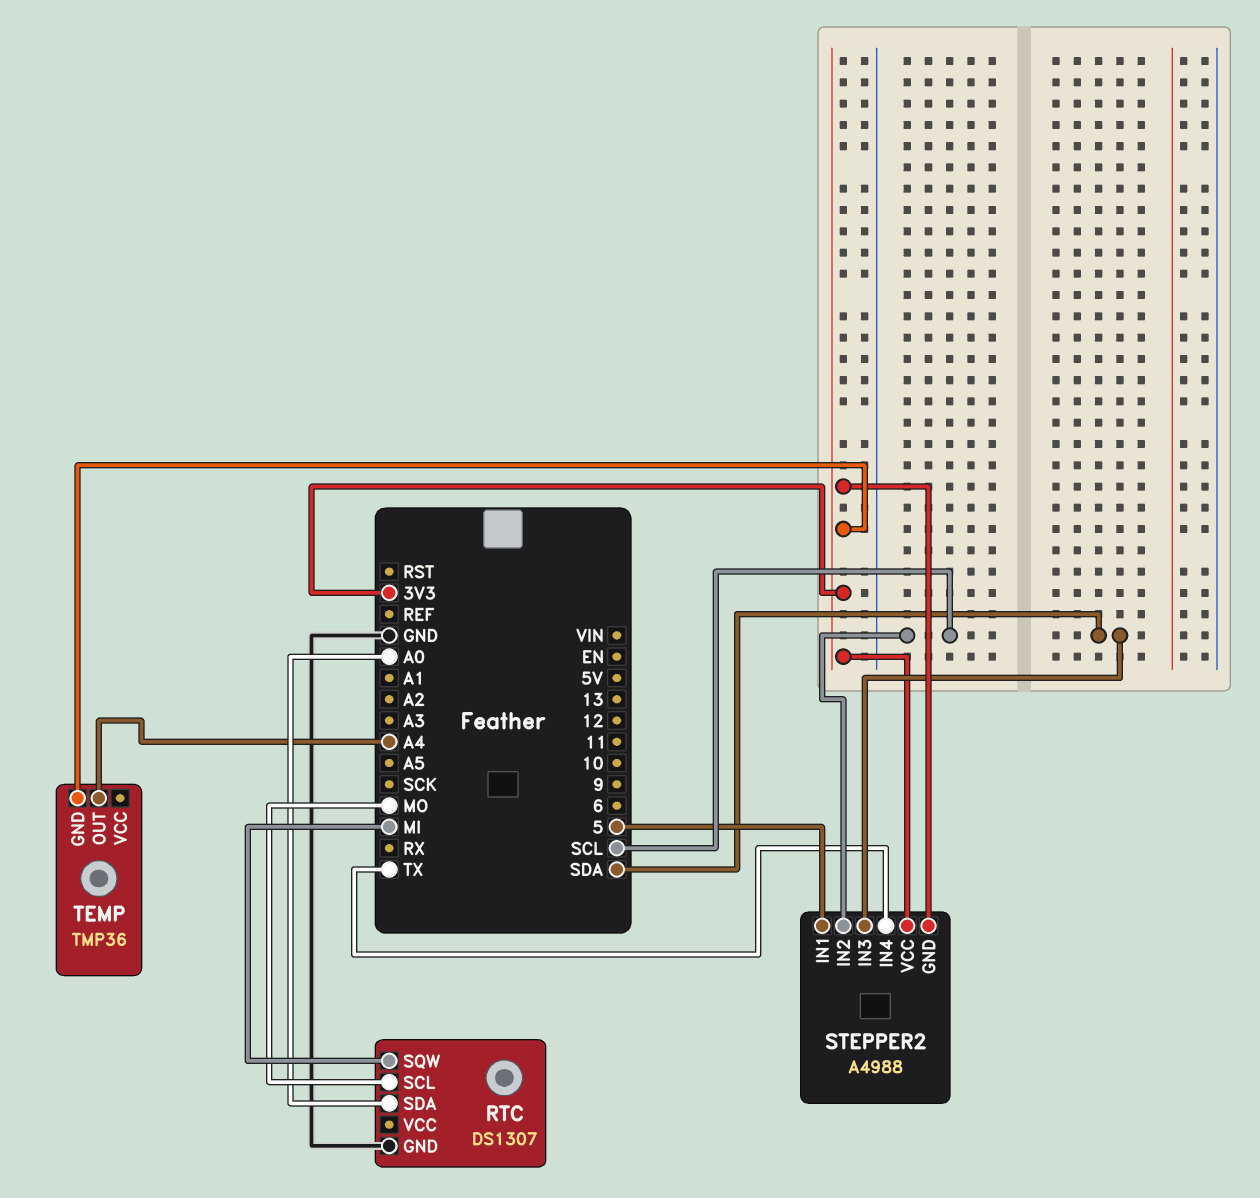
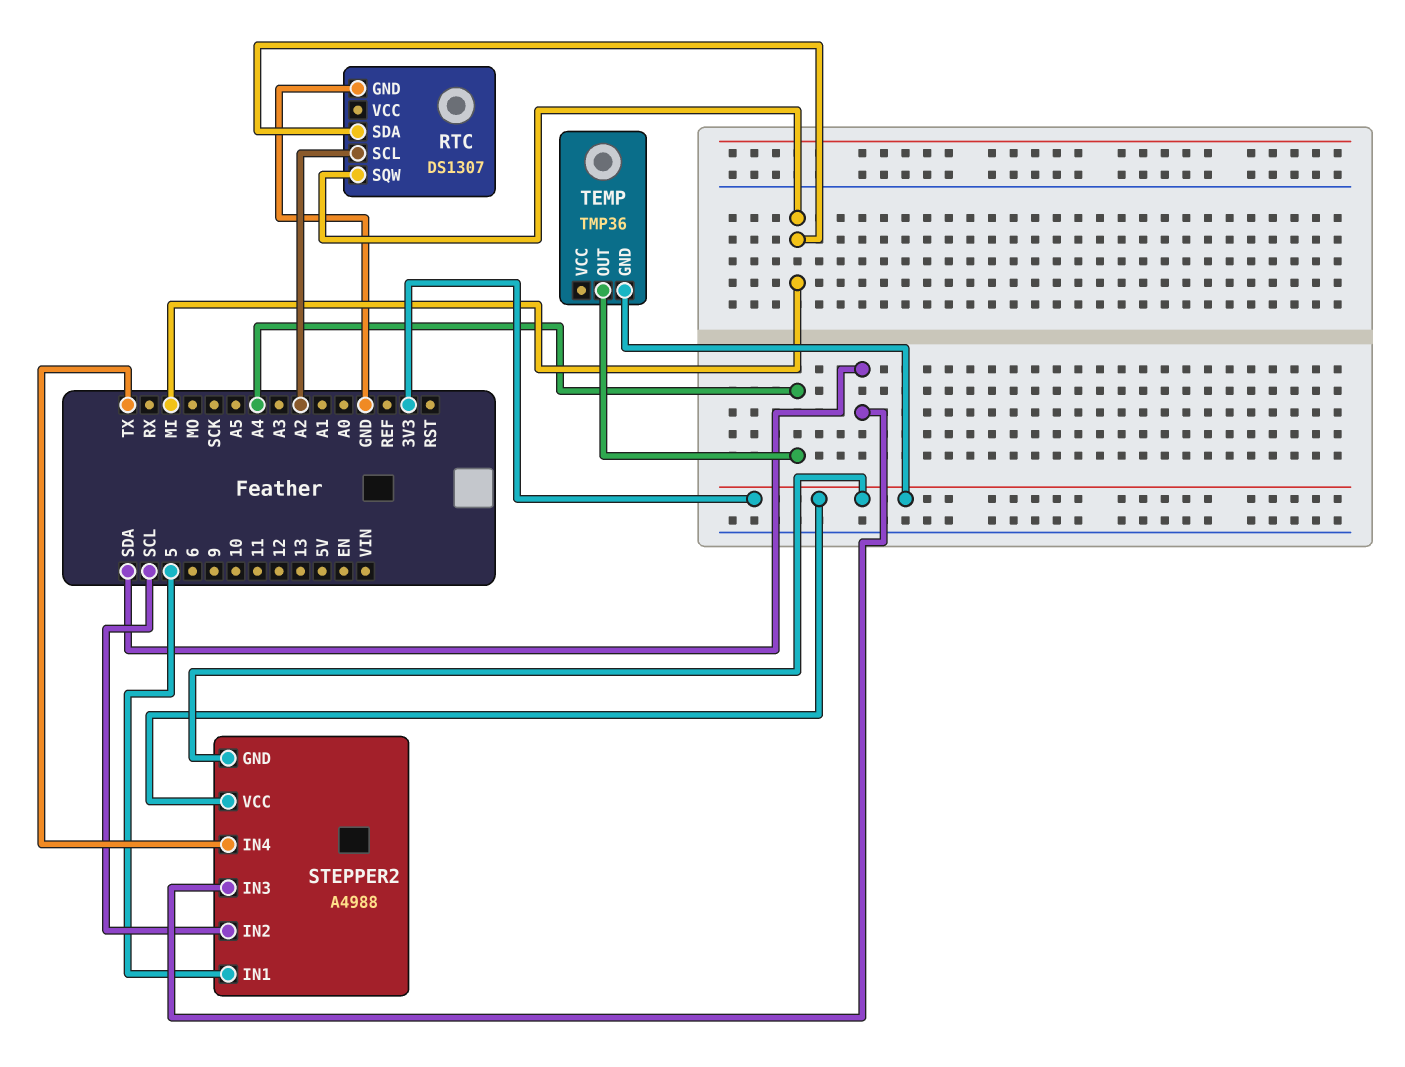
RTC pin SCL: MO -> A2
RTC pin SDA: A0 -> MI

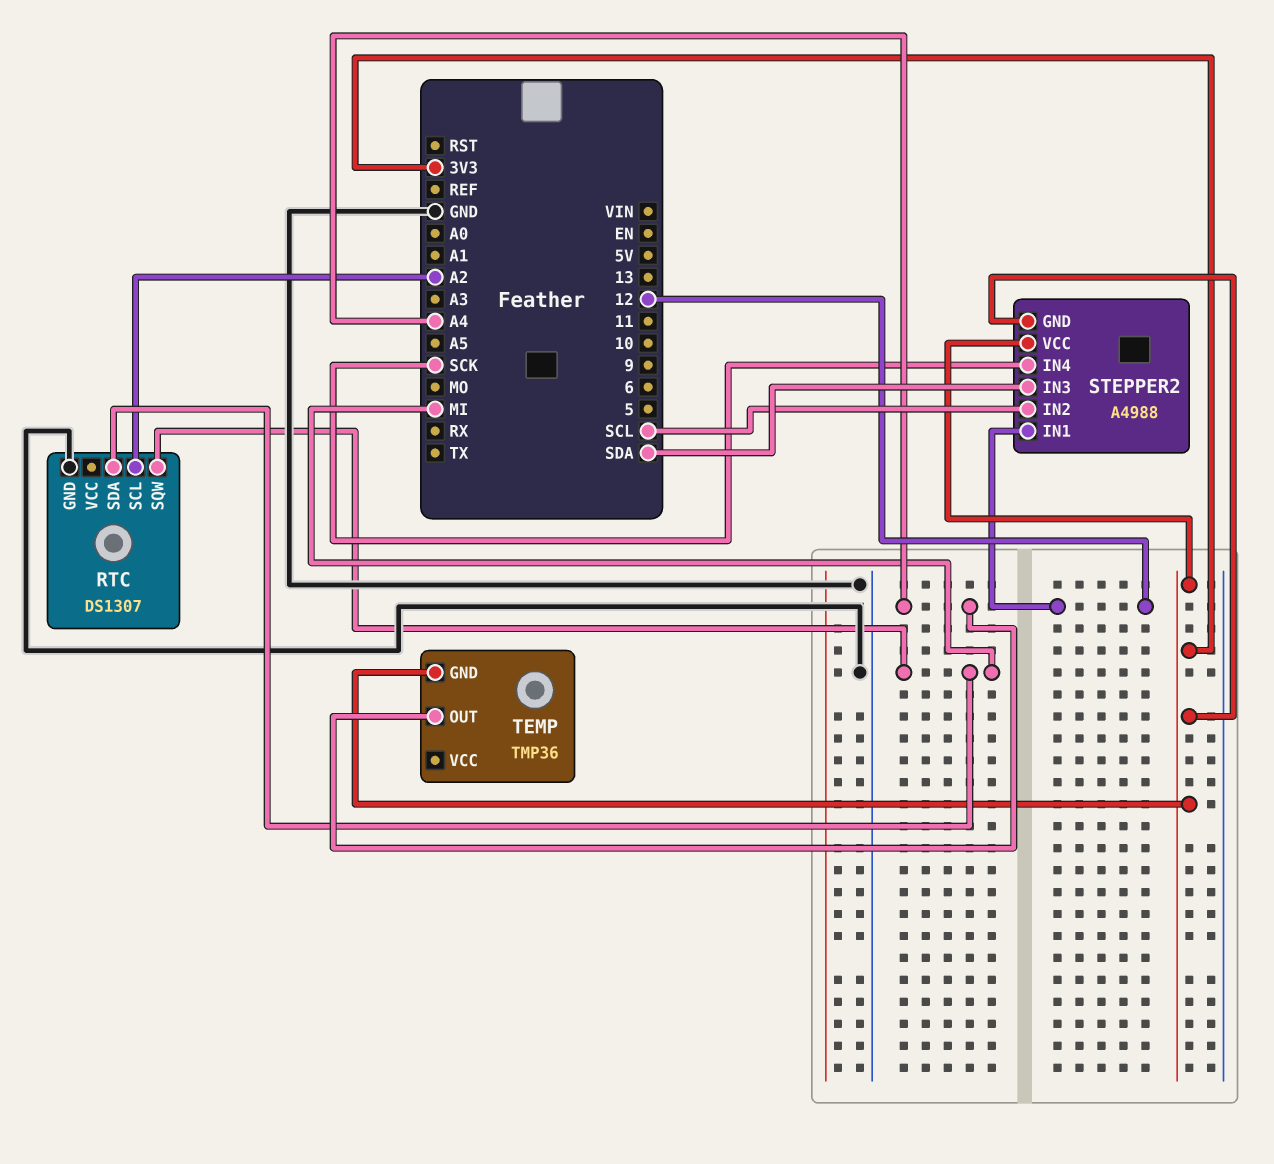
STEPPER2 pin IN1: 5 -> 12
STEPPER2 pin IN4: TX -> SCK

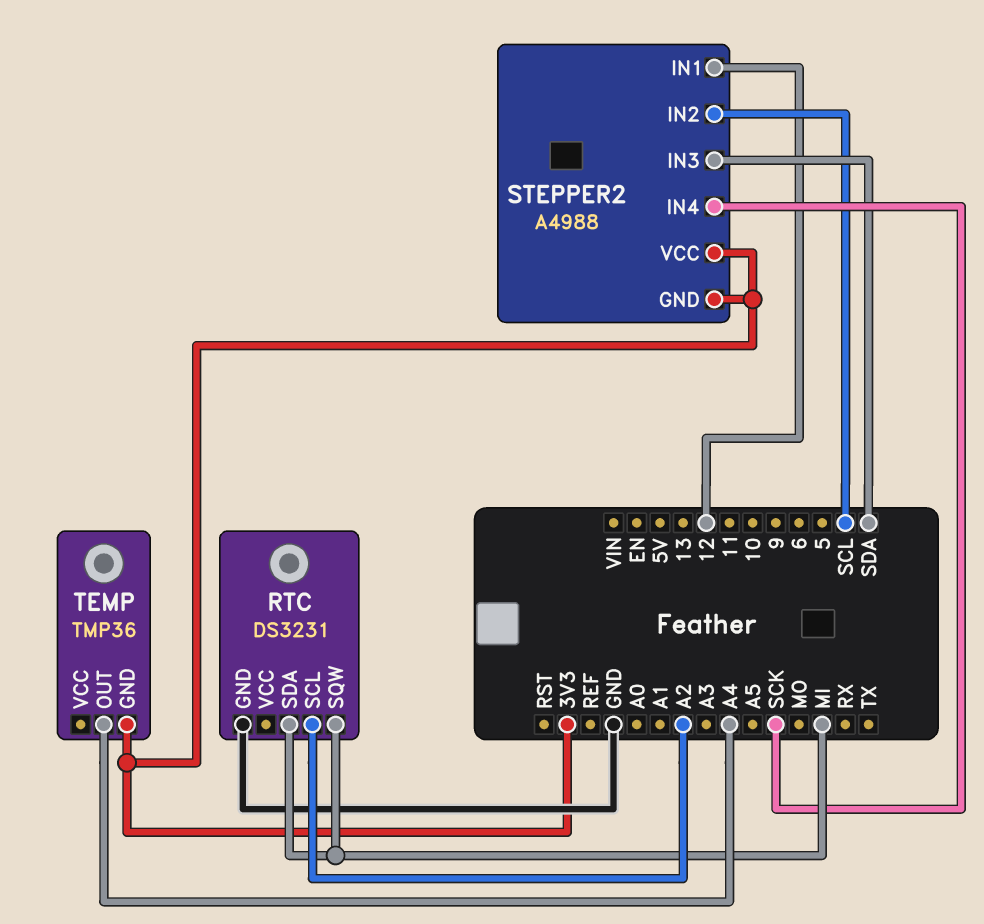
RTC: DS1307 -> DS3231

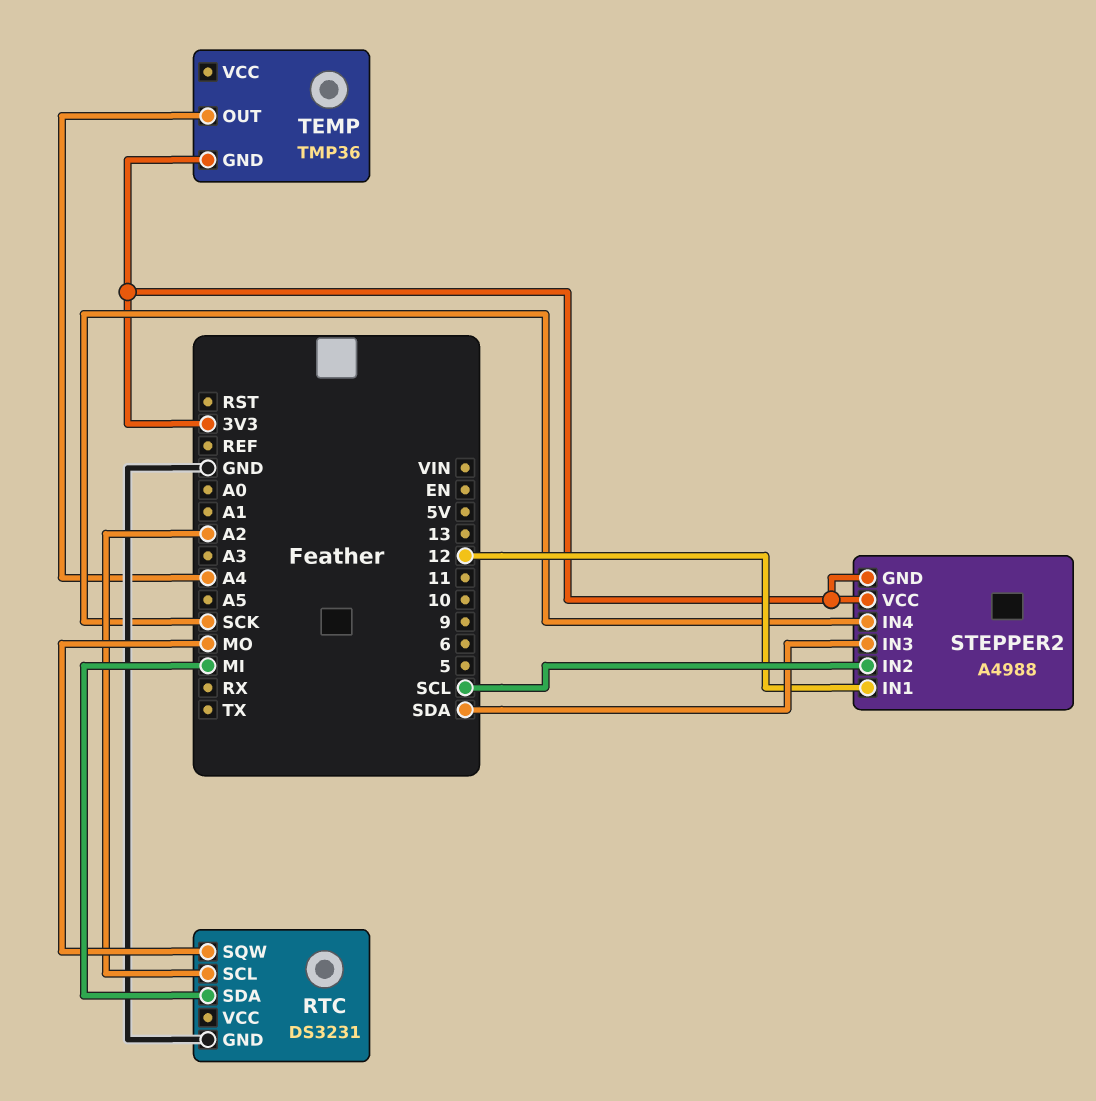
RTC pin SQW: MI -> MO

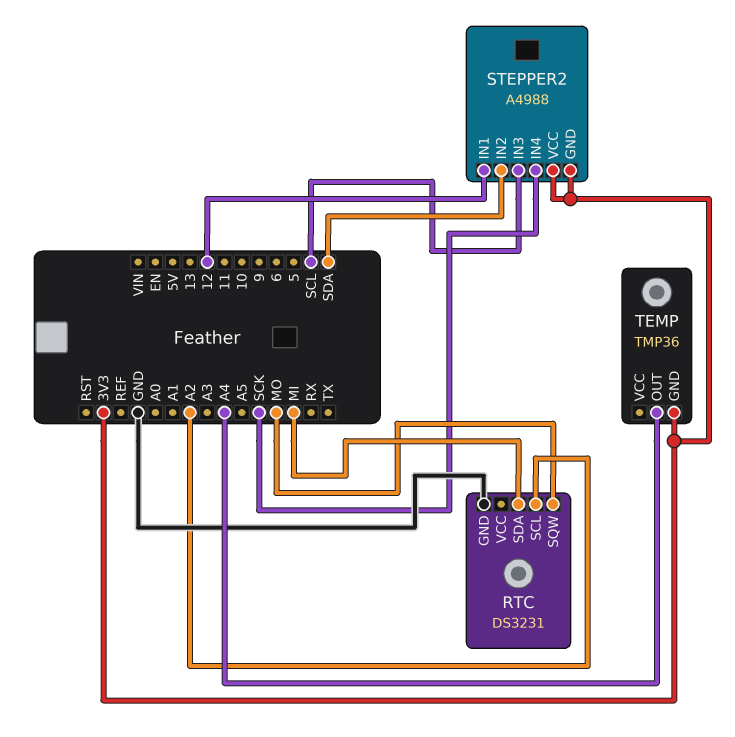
STEPPER2 pin IN2: SCL -> SDA
STEPPER2 pin IN3: SDA -> SCL

